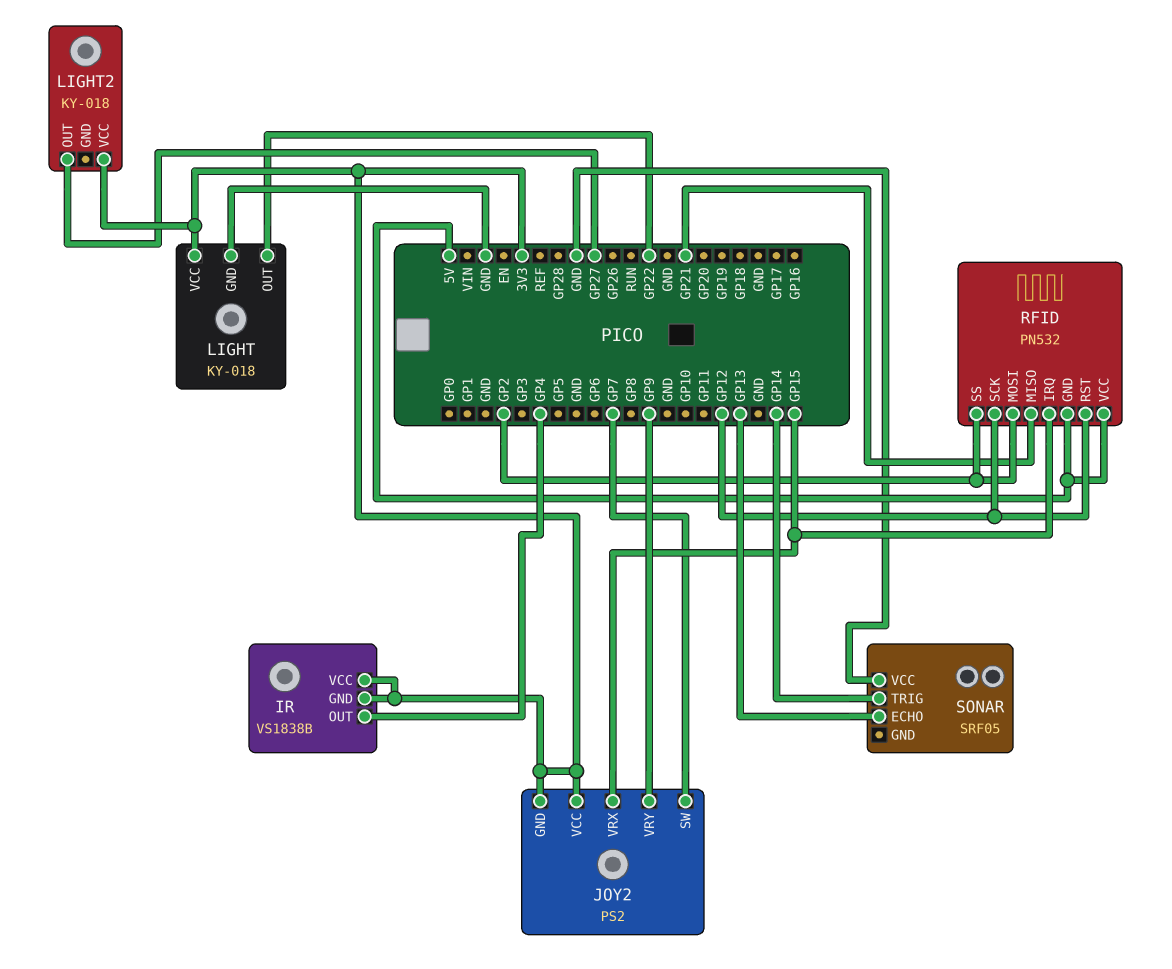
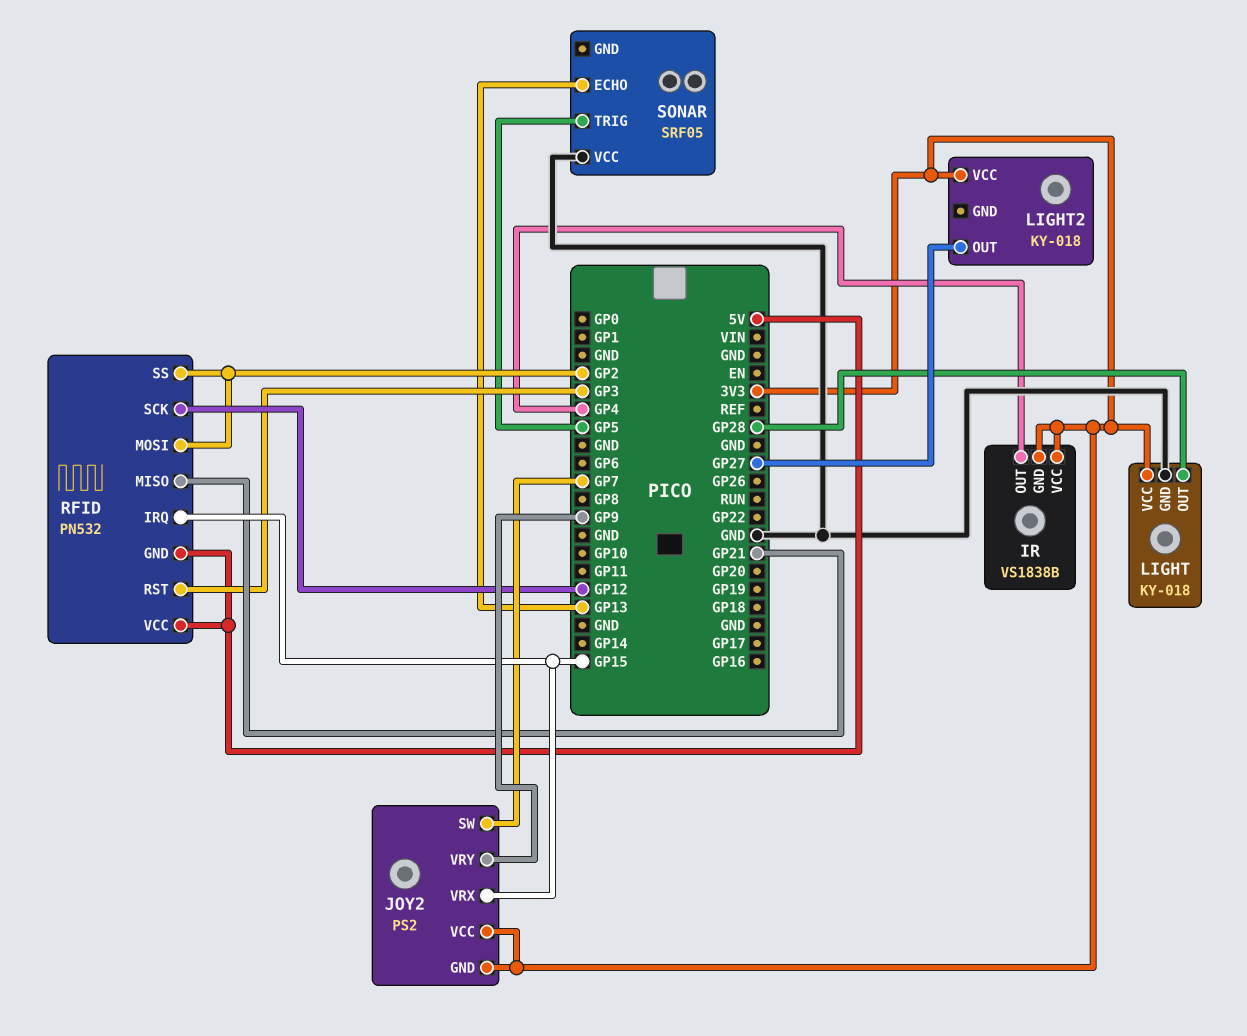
LIGHT pin OUT: GP22 -> GP28
RFID pin RST: GP12 -> GP3
SONAR pin TRIG: GP14 -> GP5

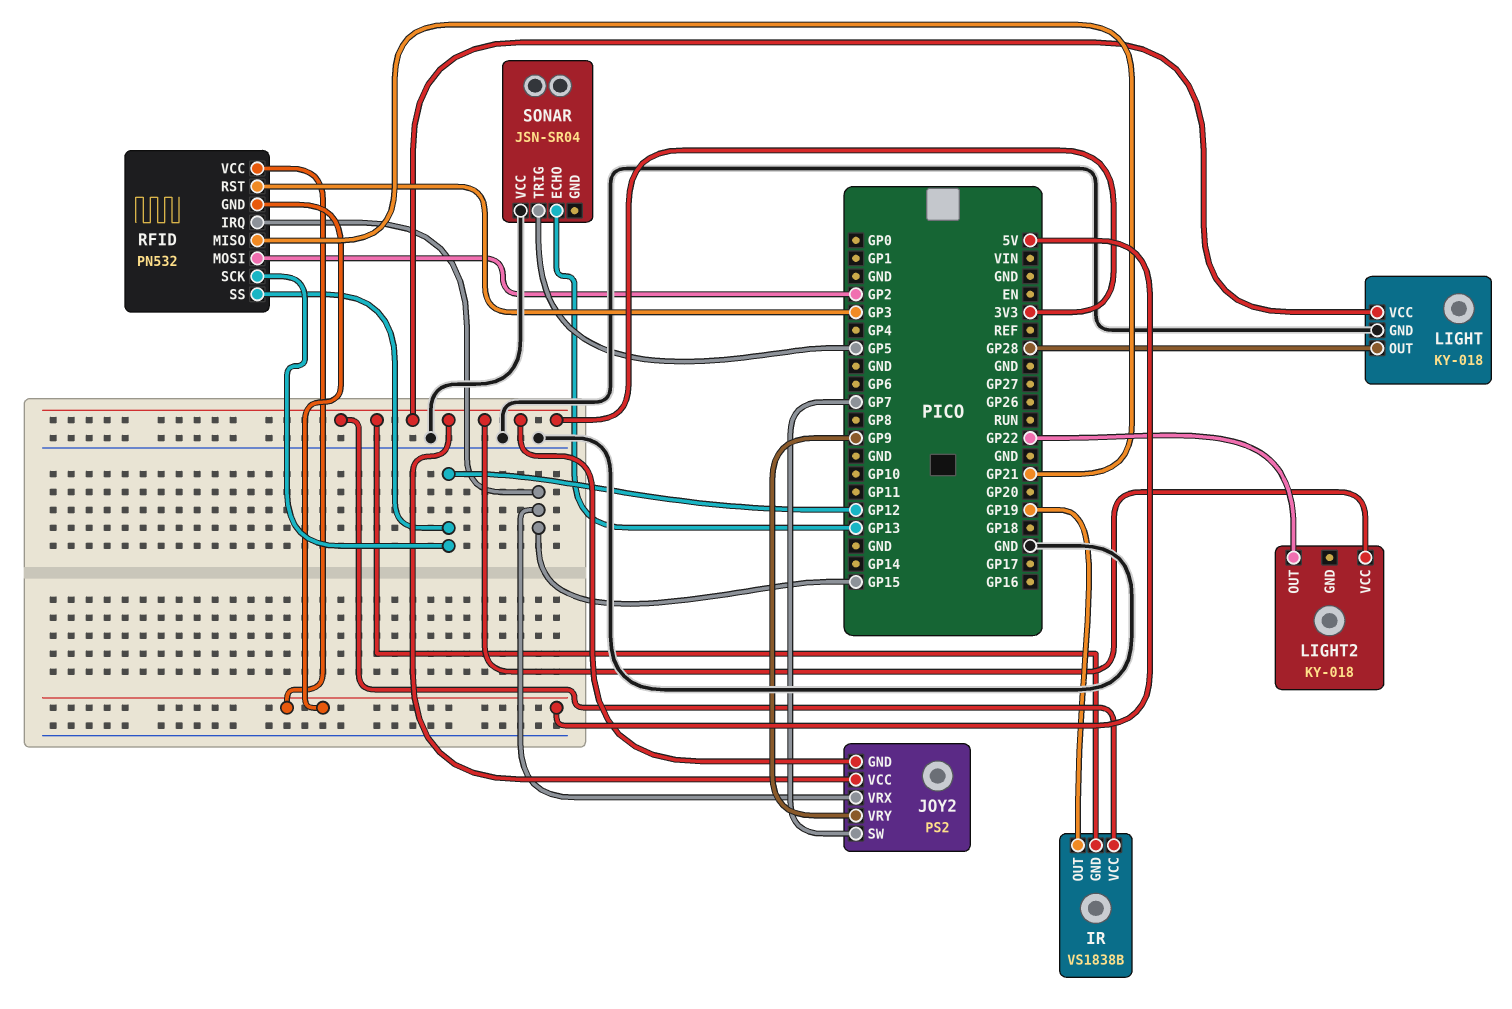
IR pin OUT: GP4 -> GP19
LIGHT2 pin OUT: GP27 -> GP22
RFID pin SS: GP2 -> GP12
SONAR: SRF05 -> JSN-SR04

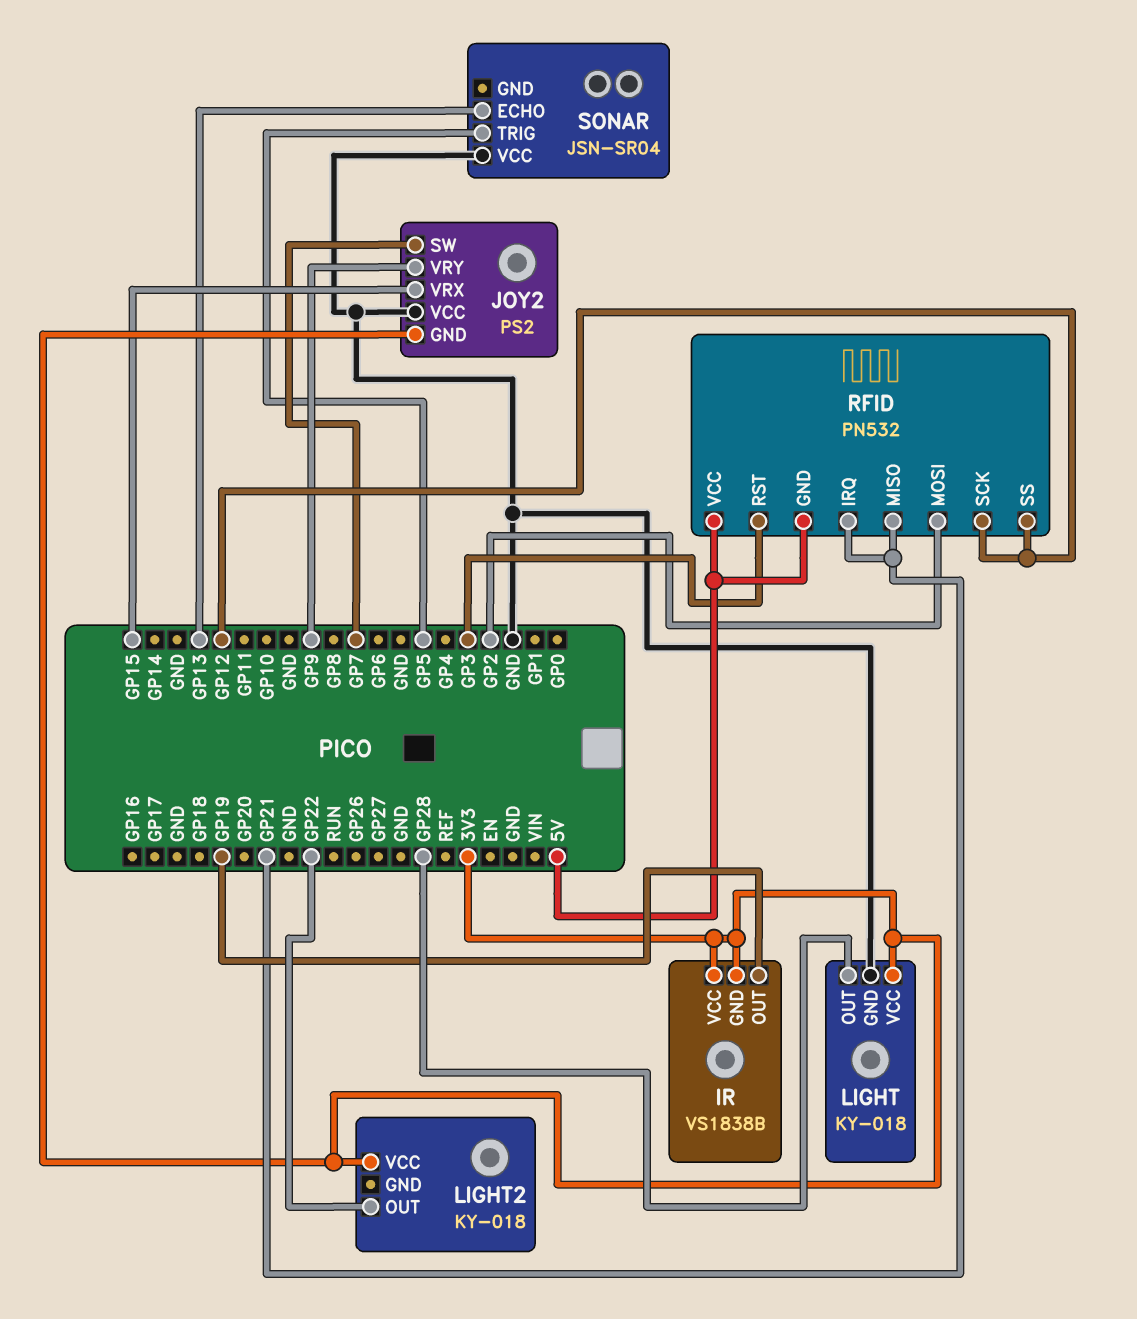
JOY2 pin VCC: 3V3 -> GND
RFID pin IRQ: GP15 -> GP21

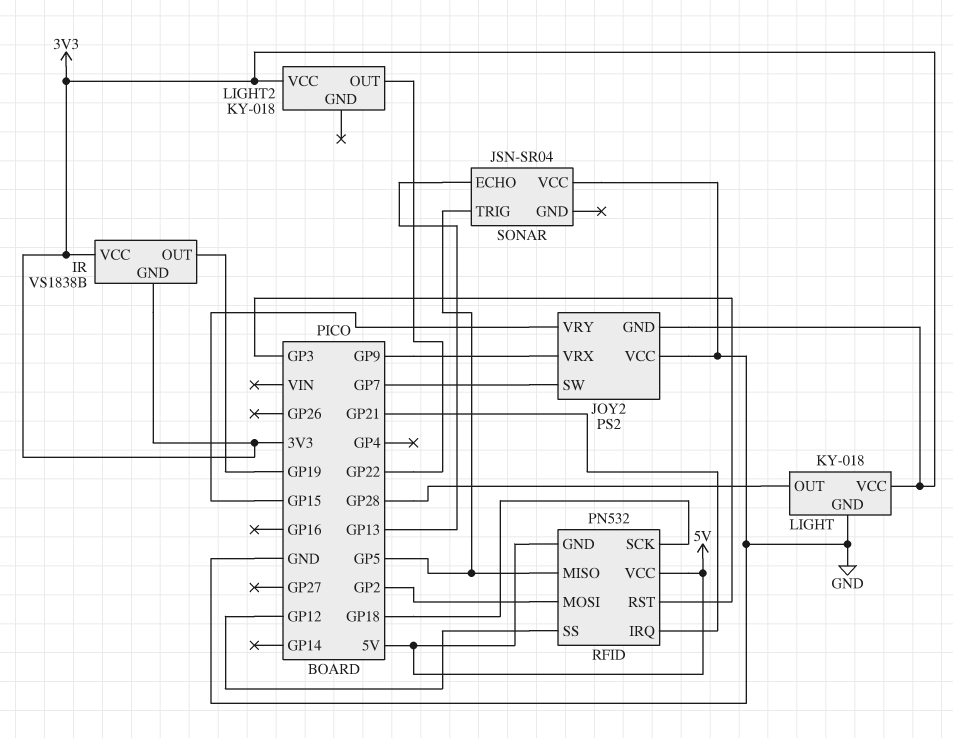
JOY2 pin VRX: GP15 -> GP9
JOY2 pin VRY: GP9 -> GP15
RFID pin MISO: GP21 -> GP5
RFID pin SCK: GP12 -> GP18

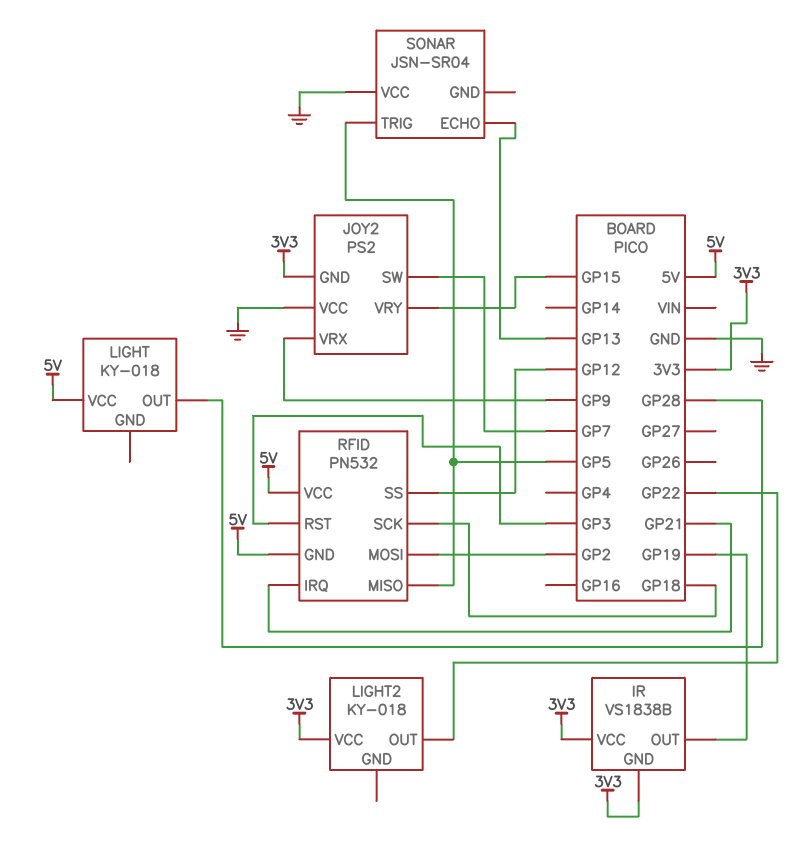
LIGHT pin GND: GND -> none
LIGHT pin VCC: 3V3 -> 5V

